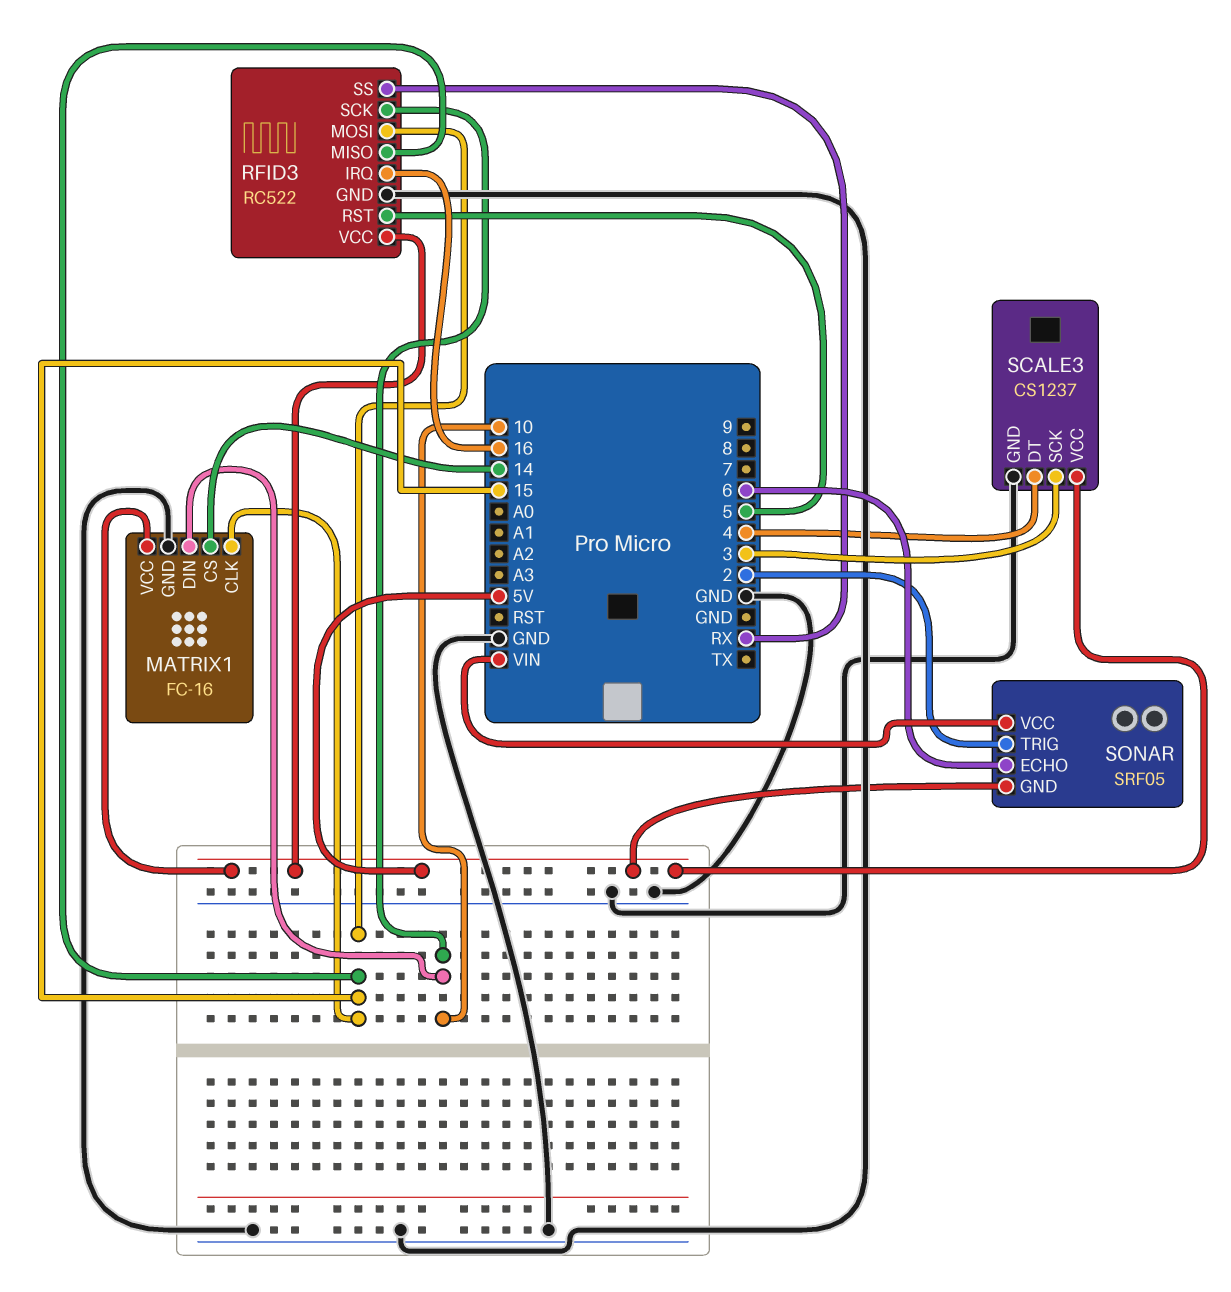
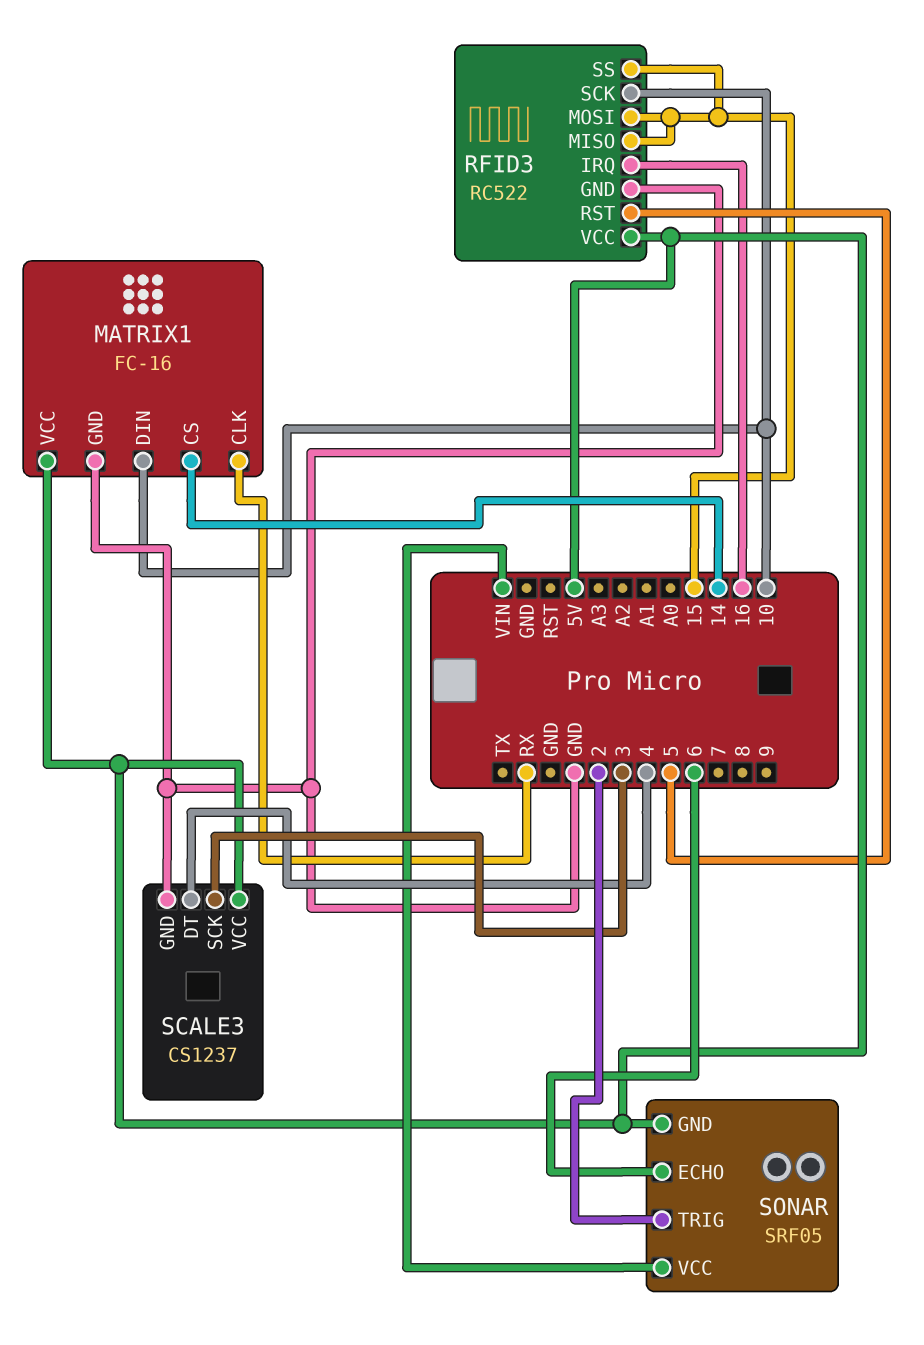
MATRIX1 pin CLK: 15 -> RX
RFID3 pin SS: RX -> 15

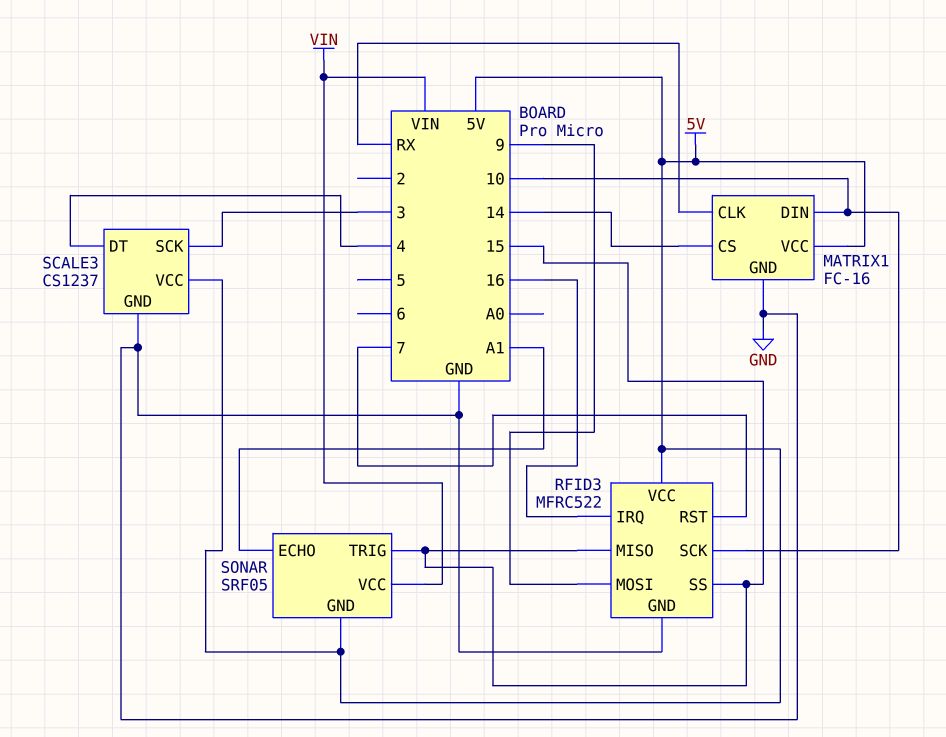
RFID3: RC522 -> MFRC522
RFID3 pin MOSI: 15 -> 9
RFID3 pin RST: 5 -> 7
SONAR pin ECHO: 6 -> A1
SONAR pin TRIG: 2 -> 15

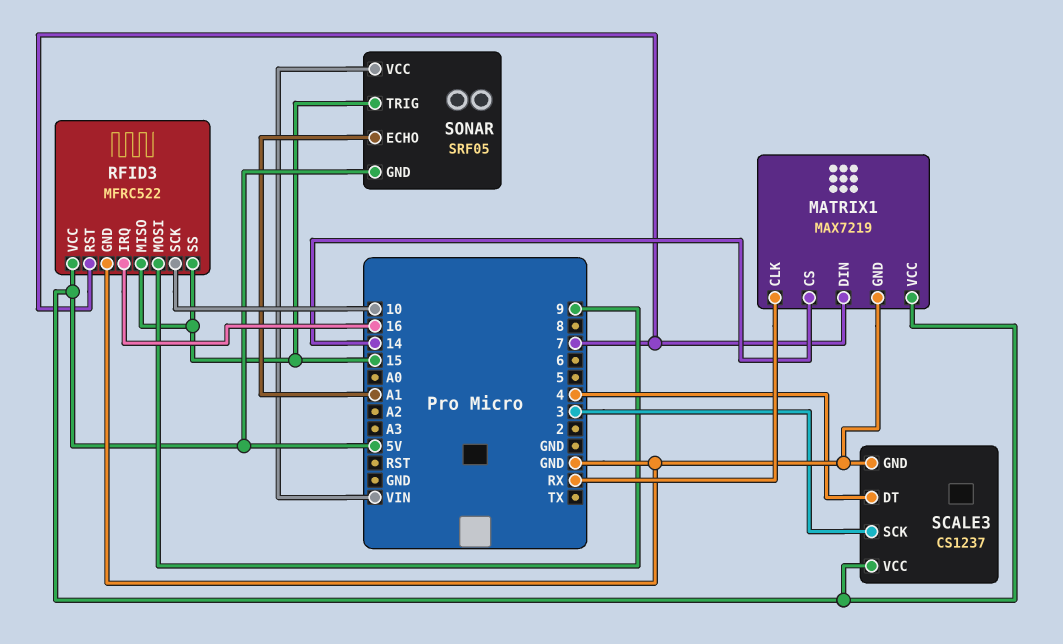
MATRIX1: FC-16 -> MAX7219
MATRIX1 pin DIN: 10 -> 7

